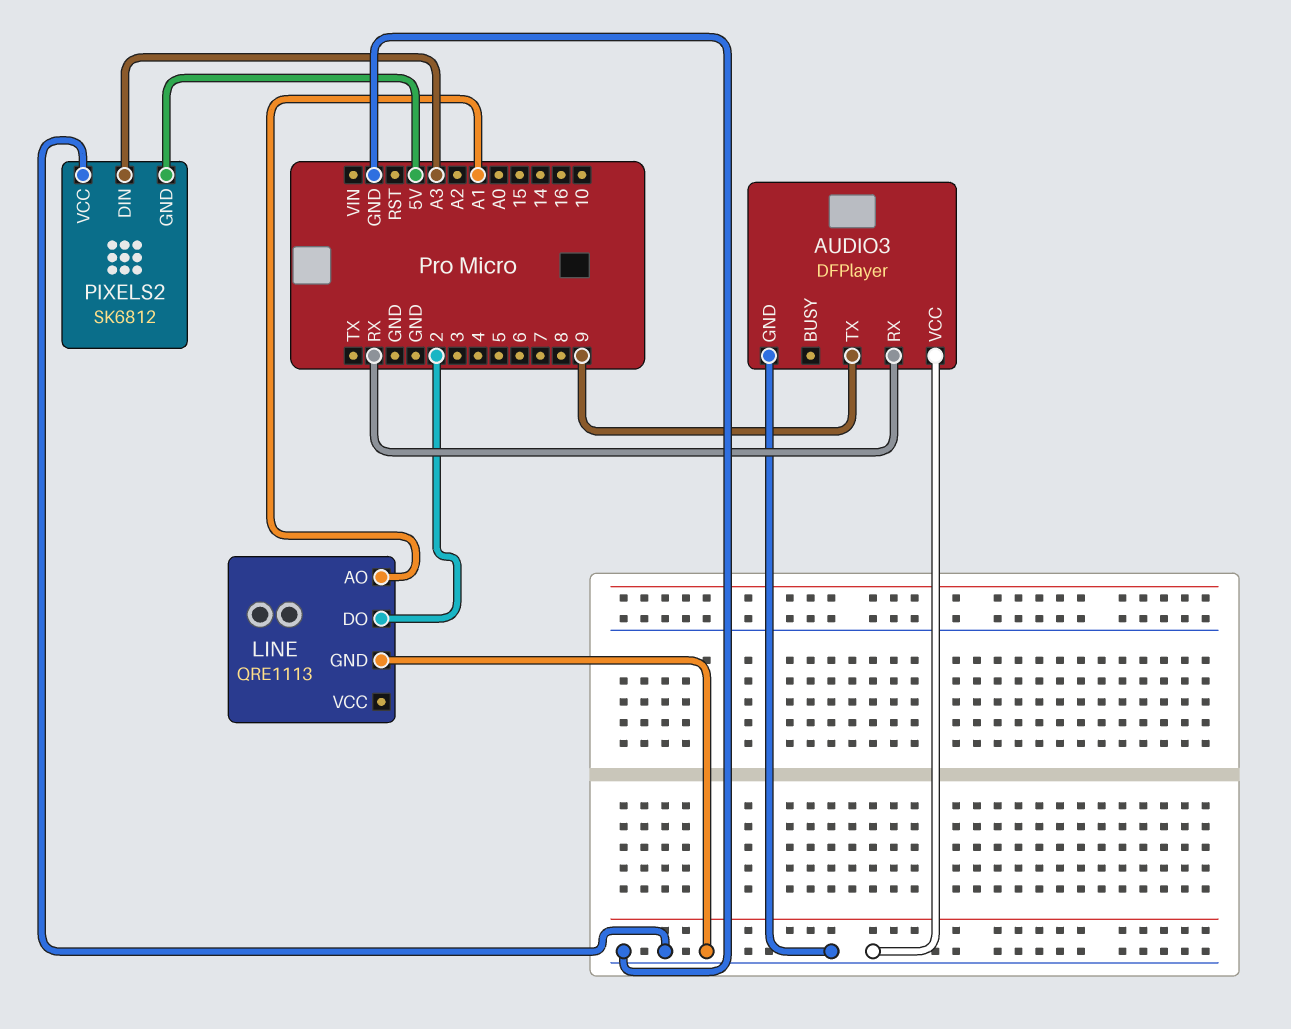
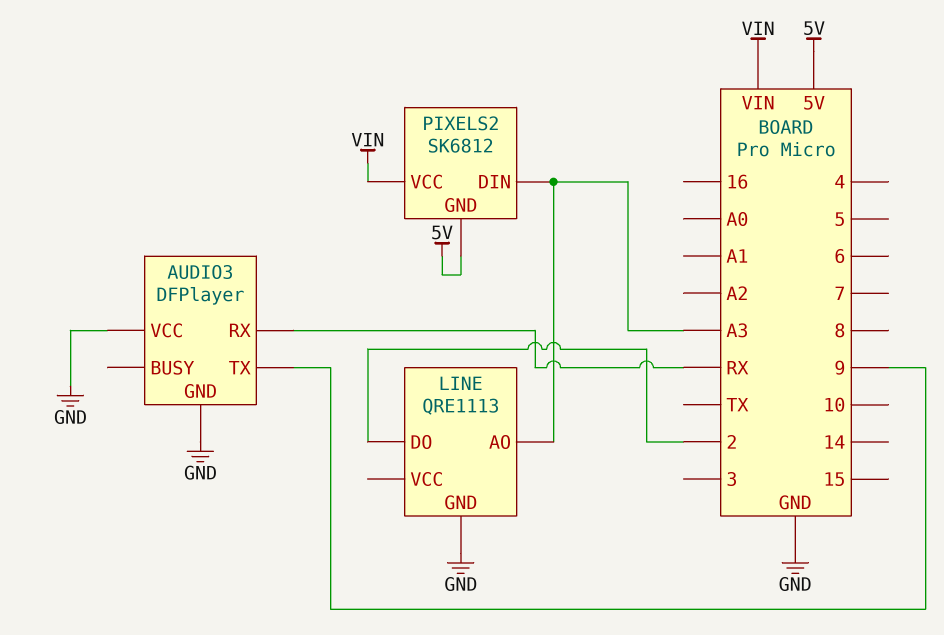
LINE pin AO: A1 -> A3
PIXELS2 pin VCC: GND -> VIN

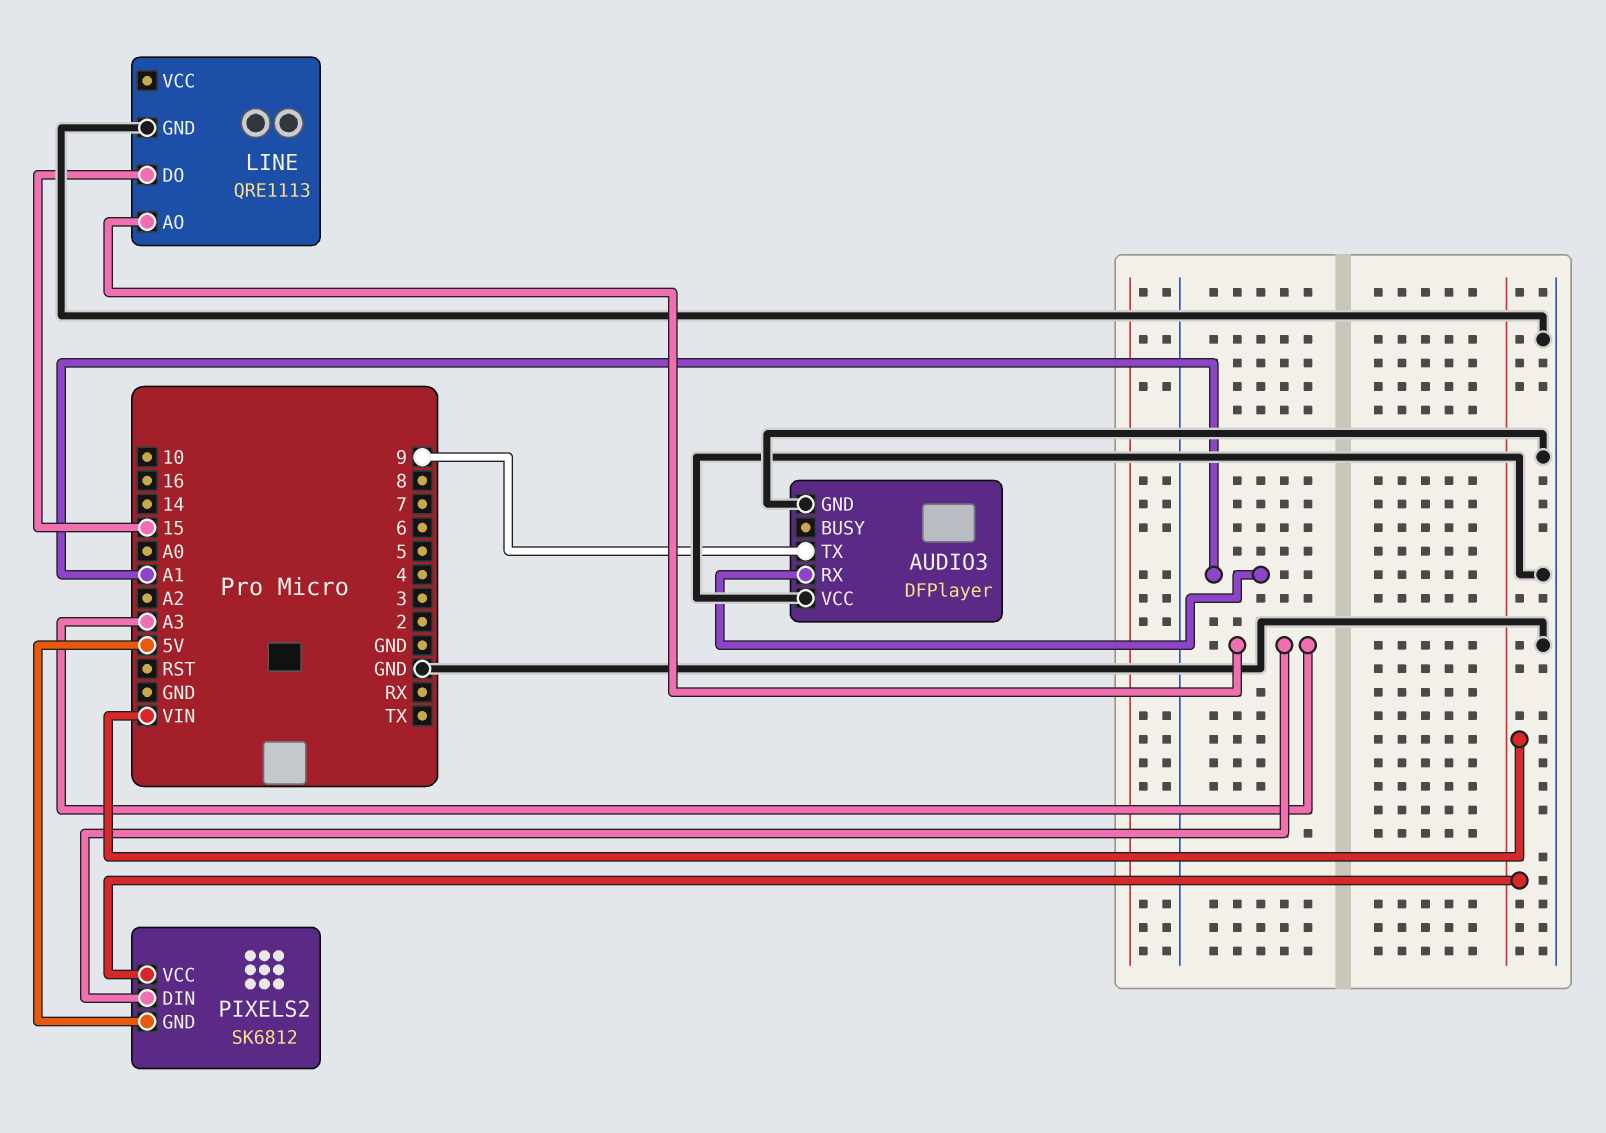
AUDIO3 pin RX: RX -> A1
LINE pin DO: 2 -> 15

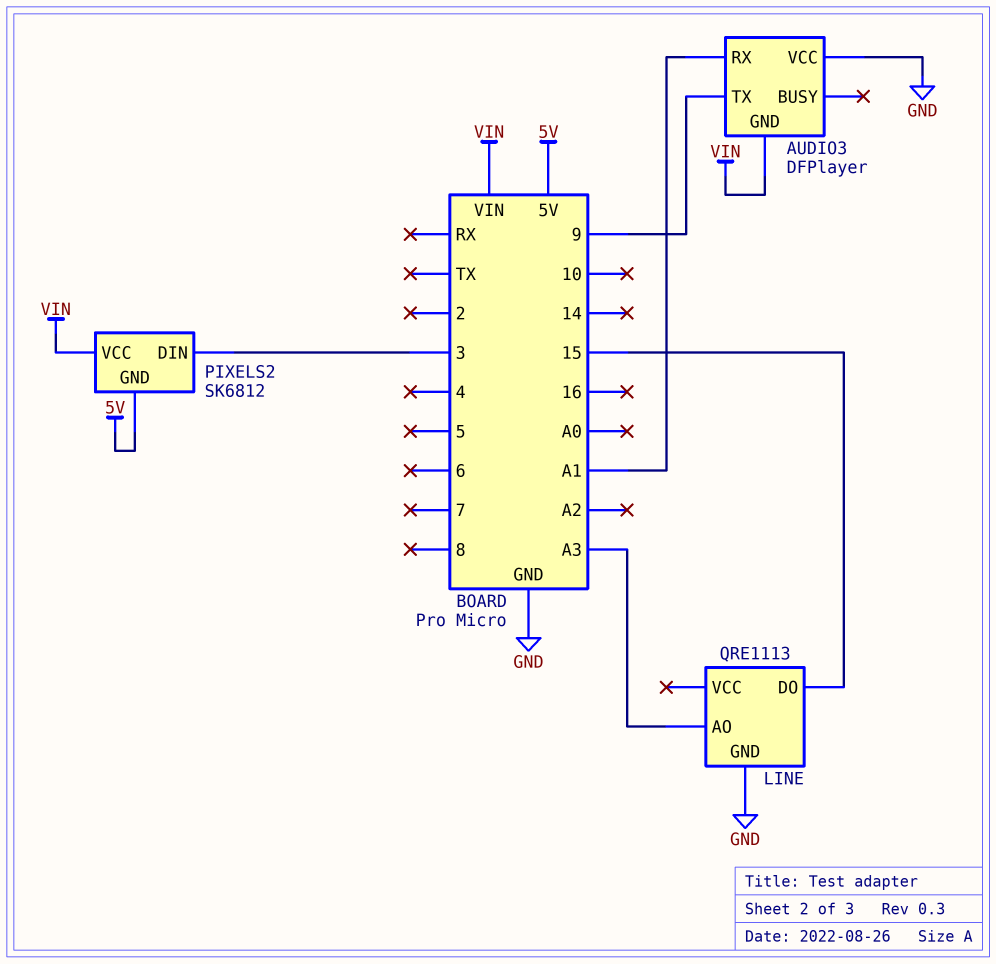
AUDIO3 pin GND: GND -> VIN
PIXELS2 pin DIN: A3 -> 3

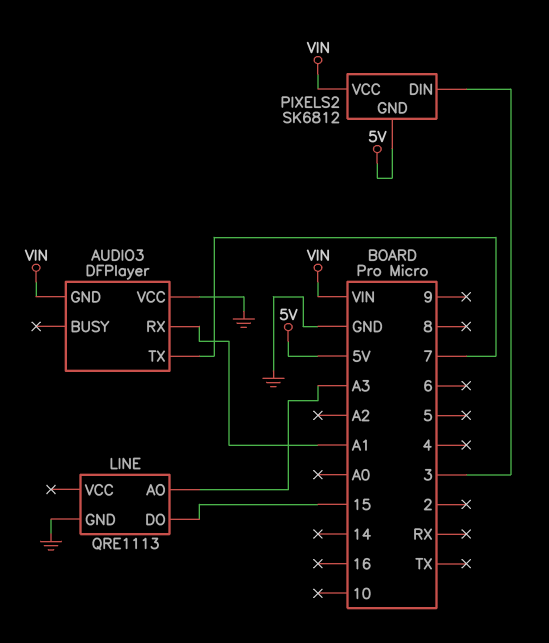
AUDIO3 pin TX: 9 -> 7

